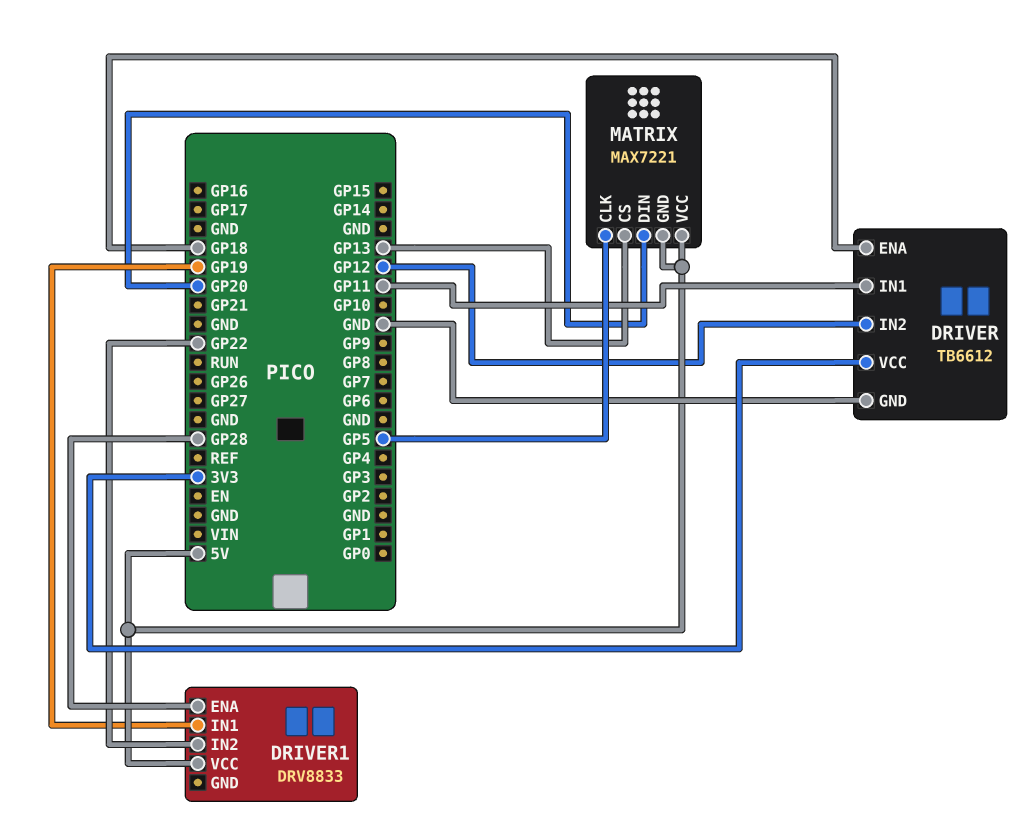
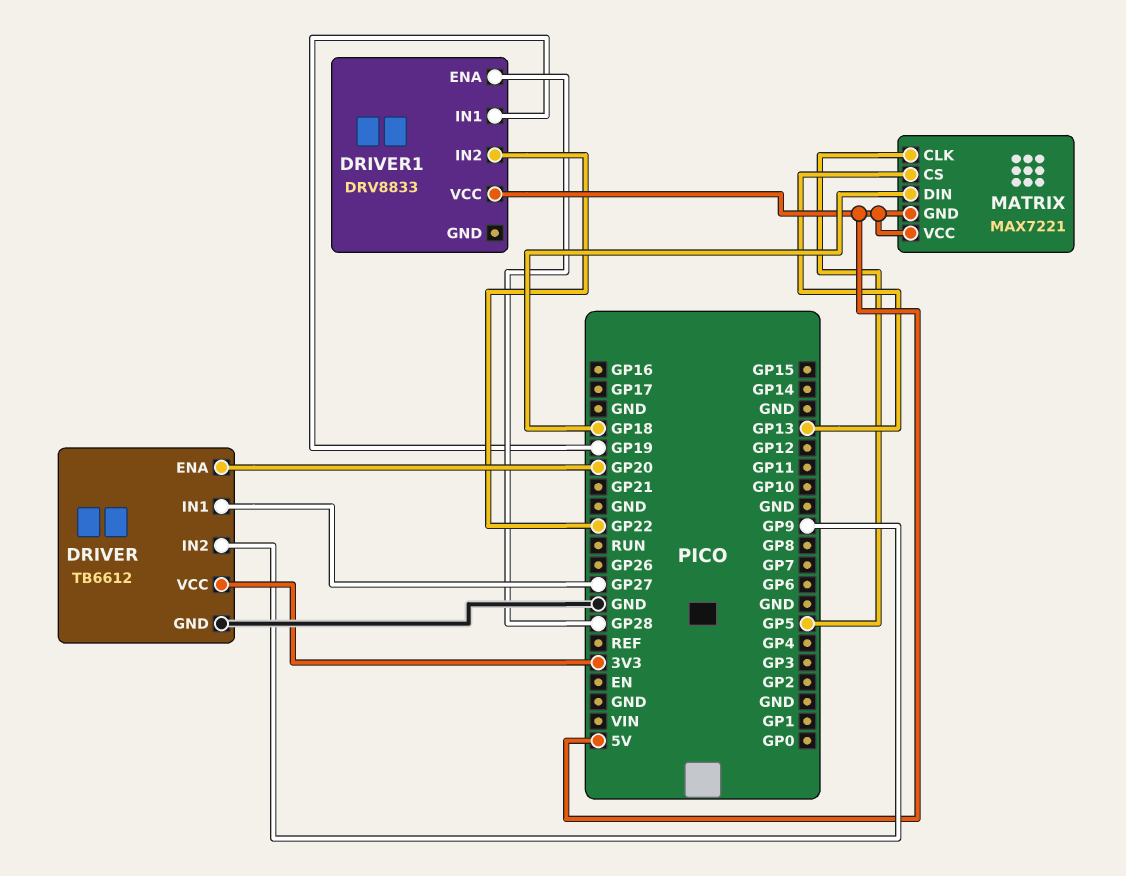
DRIVER pin ENA: GP18 -> GP20
DRIVER pin IN1: GP11 -> GP27
DRIVER pin IN2: GP12 -> GP9
MATRIX pin DIN: GP20 -> GP18

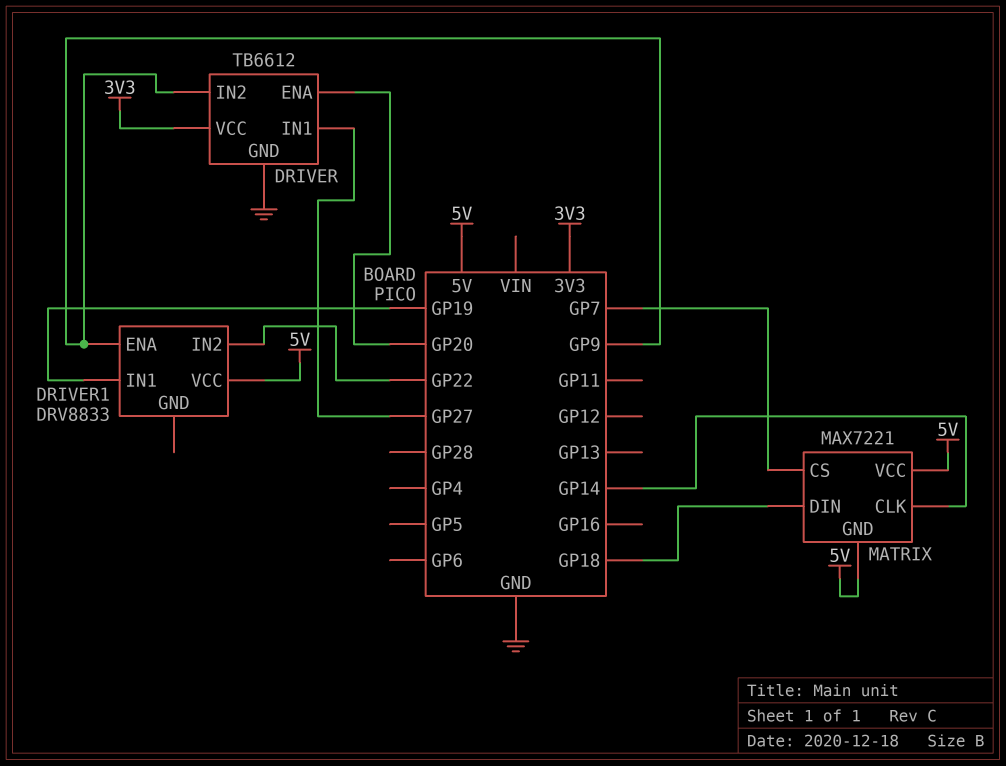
DRIVER1 pin ENA: GP28 -> GP9
MATRIX pin CLK: GP5 -> GP14
MATRIX pin CS: GP13 -> GP7

